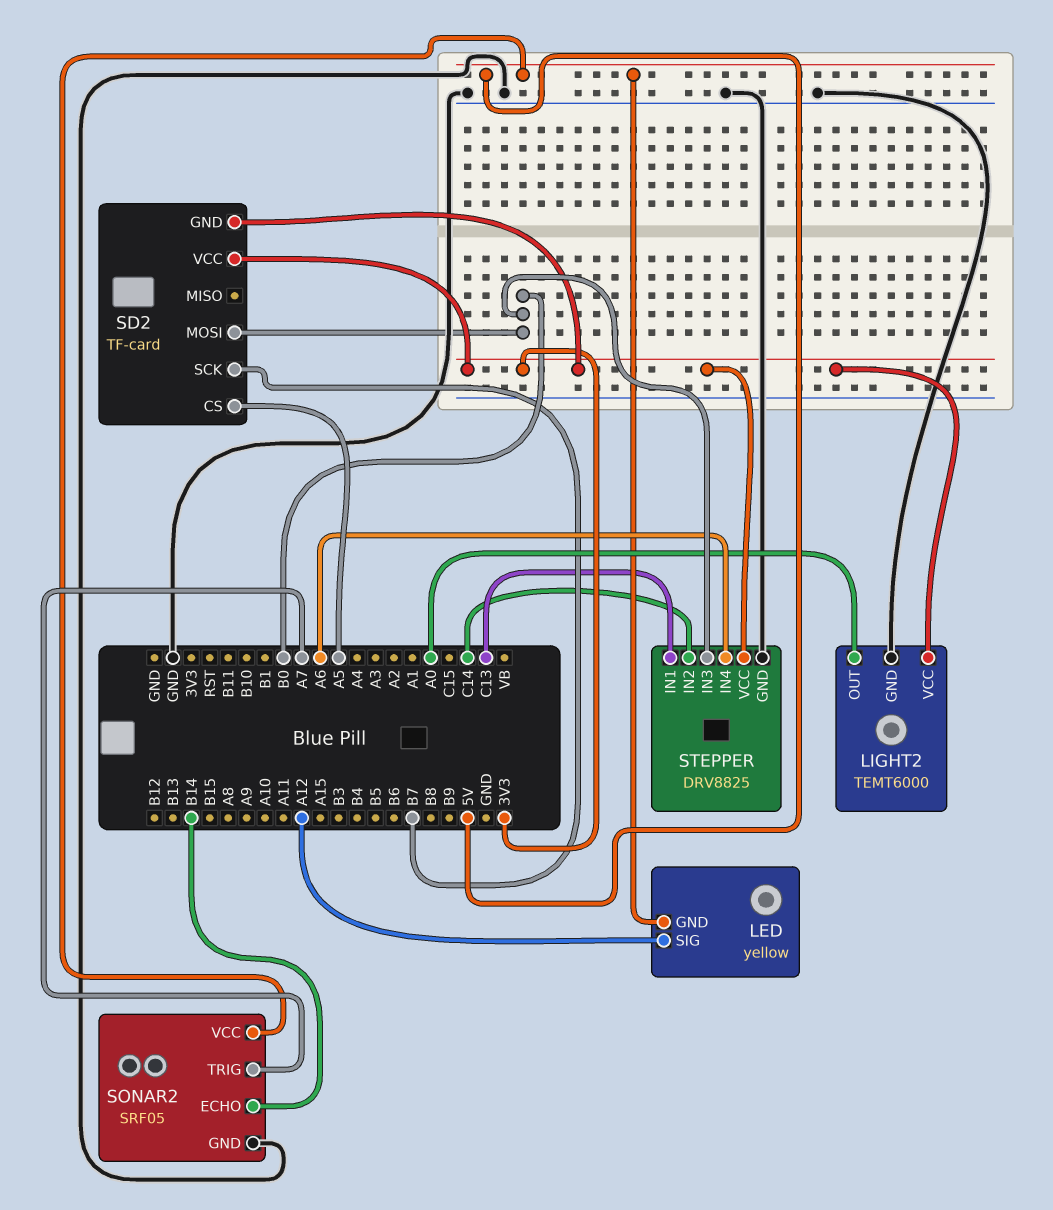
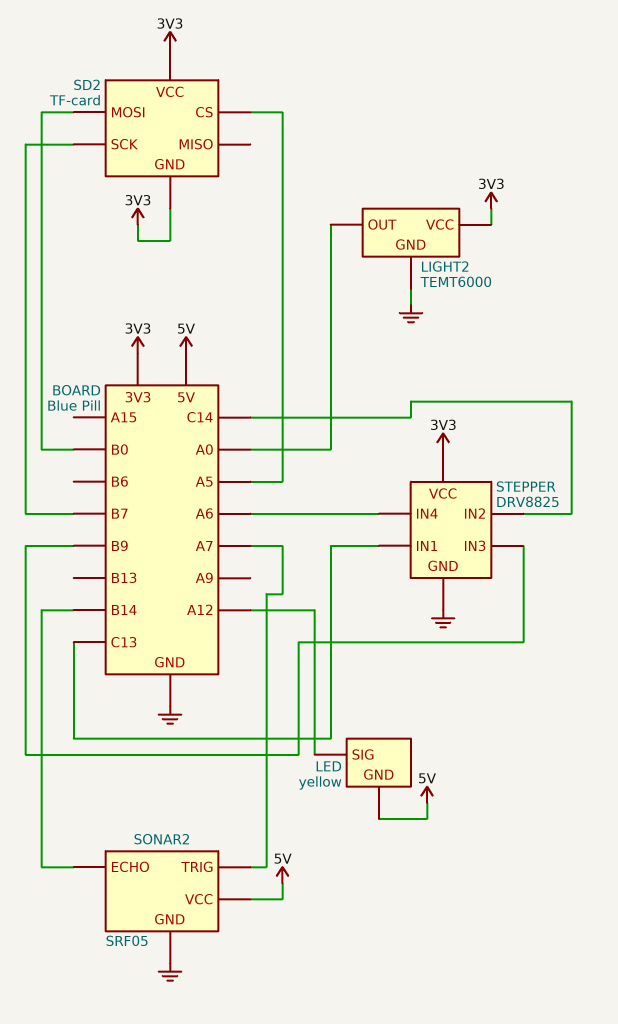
STEPPER pin IN3: B0 -> B9

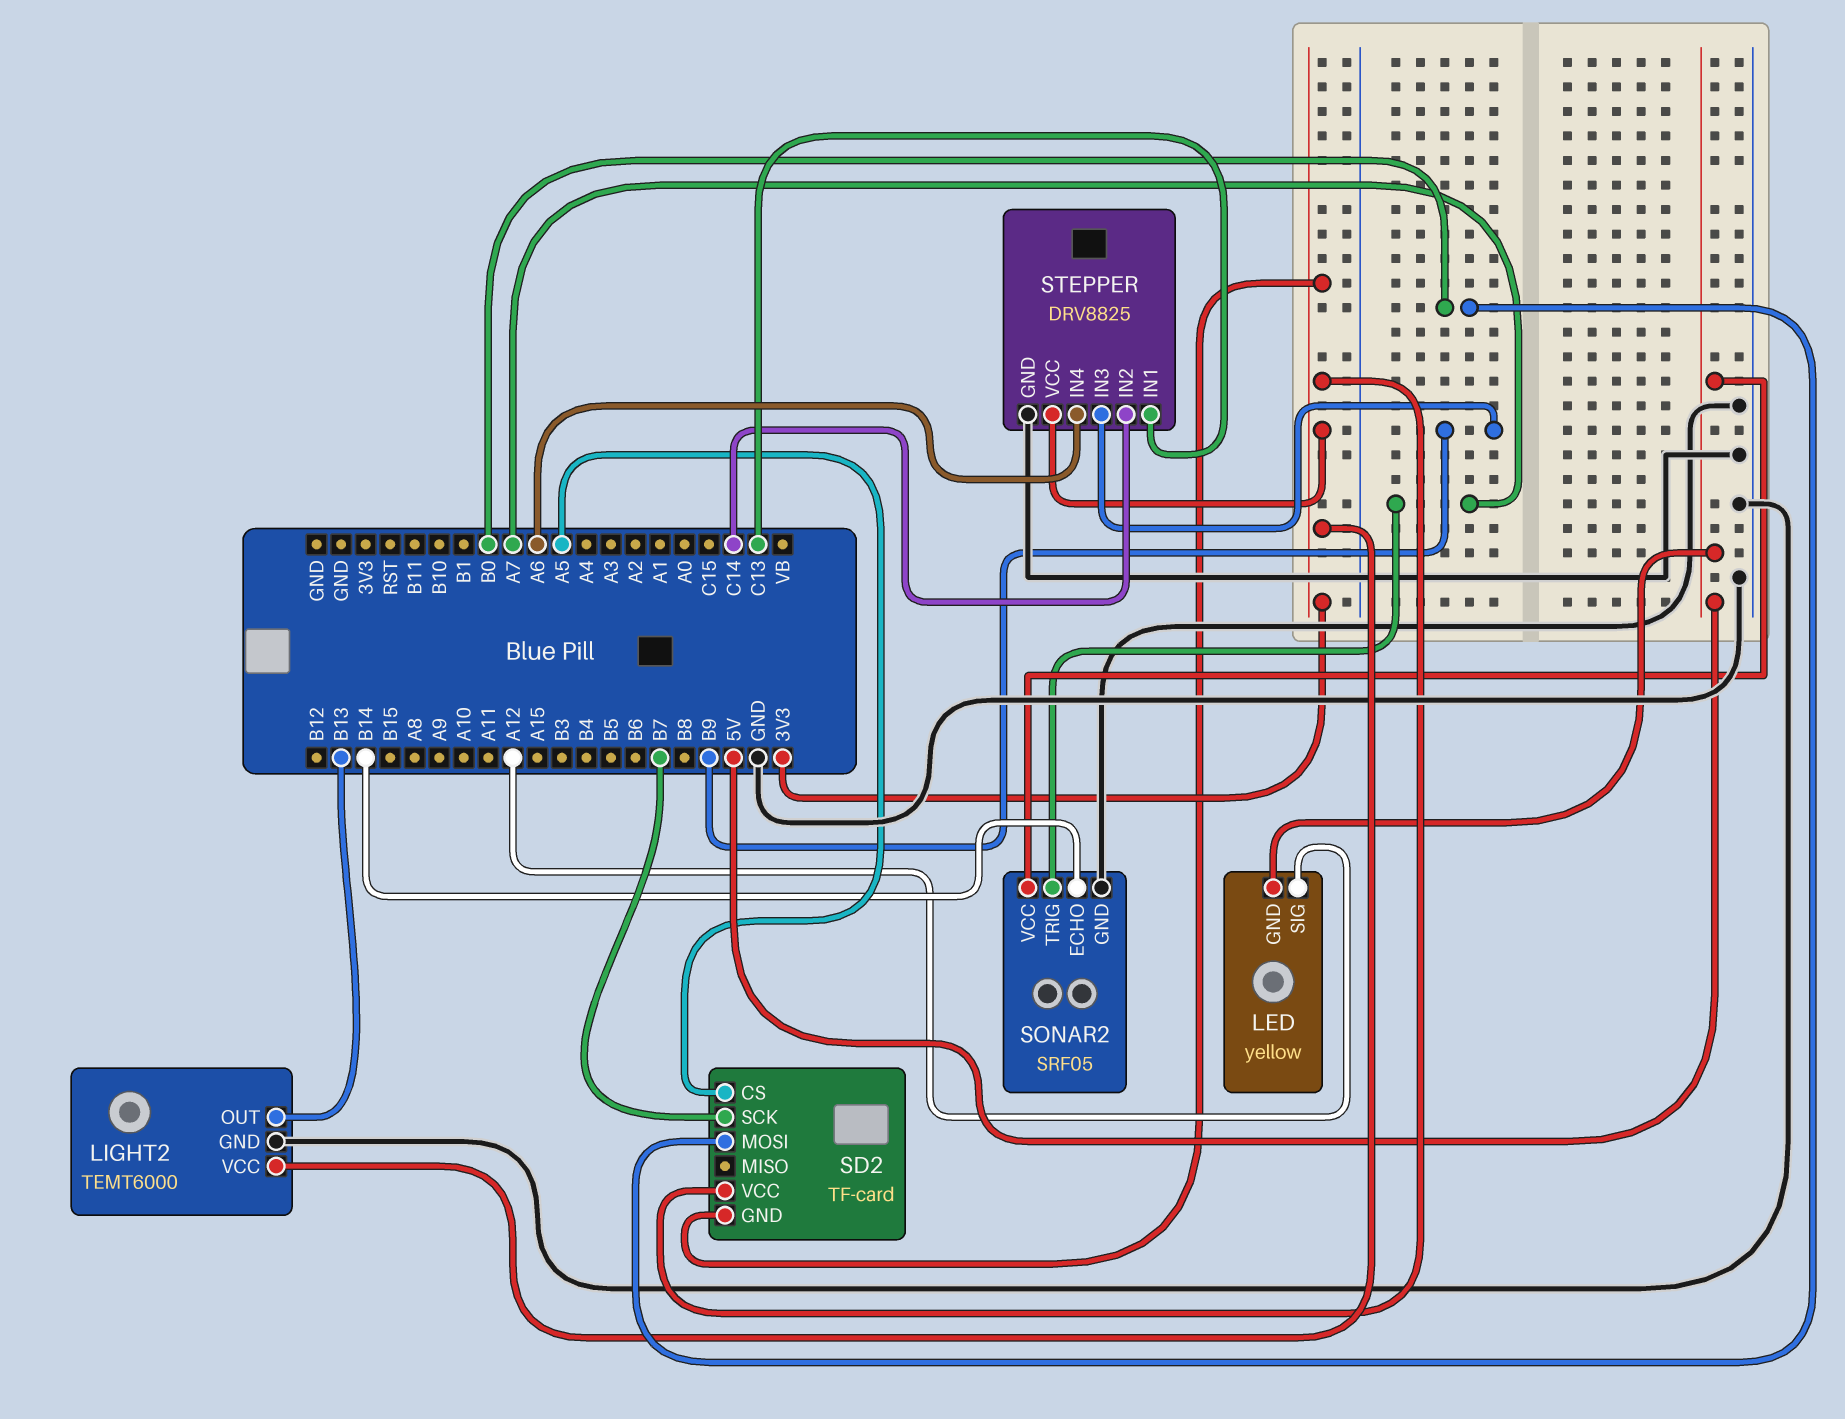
LIGHT2 pin OUT: A0 -> B13

